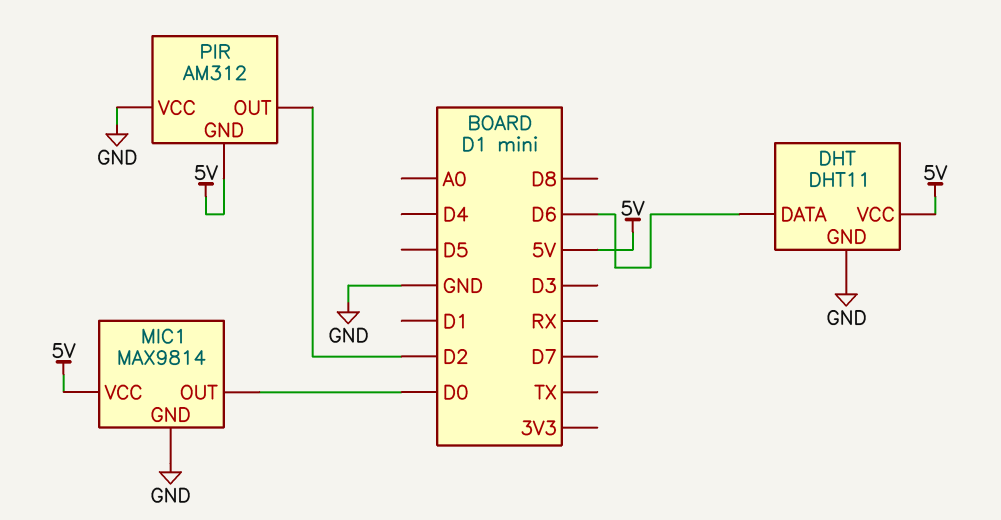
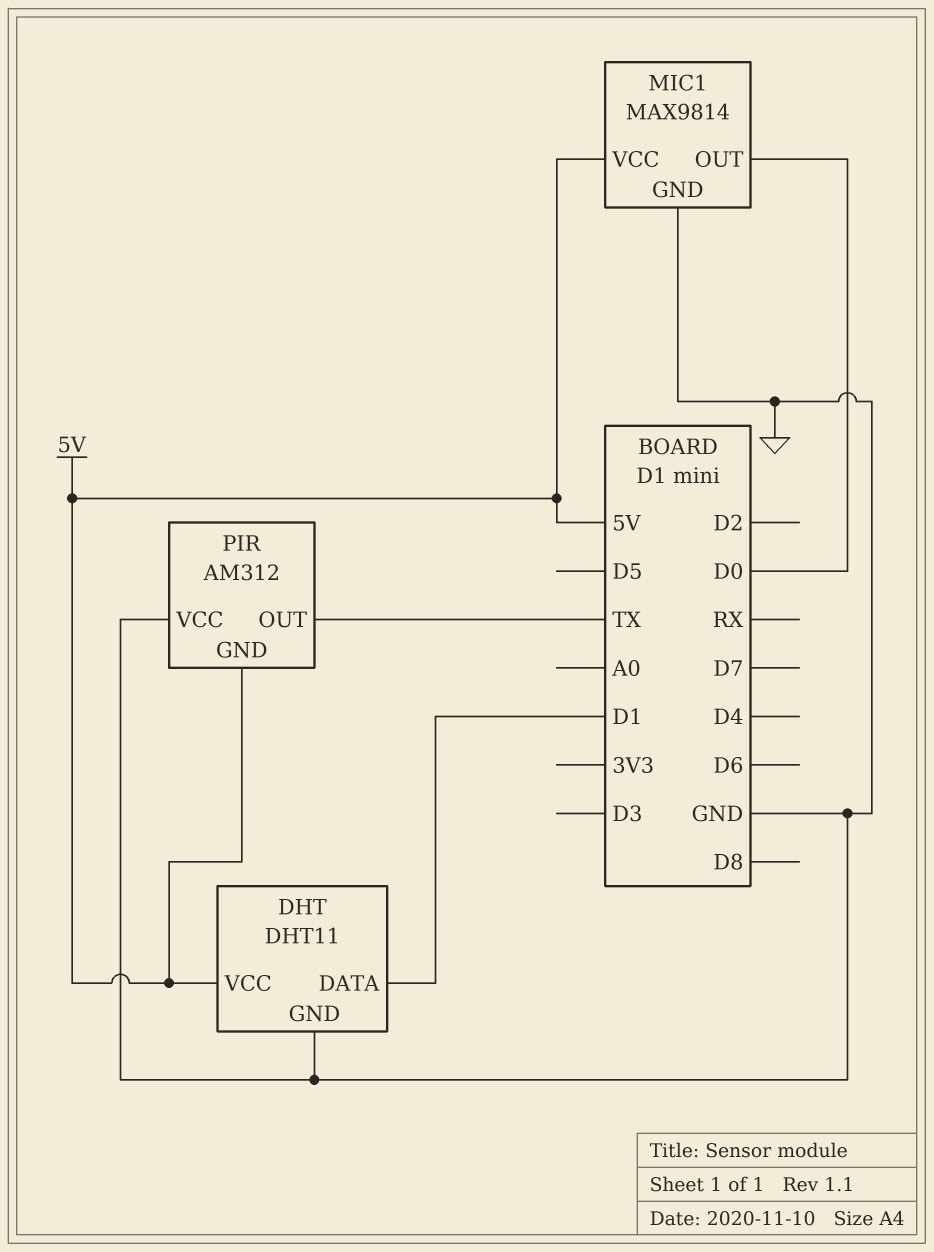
DHT pin DATA: D6 -> D1
PIR pin OUT: D2 -> TX

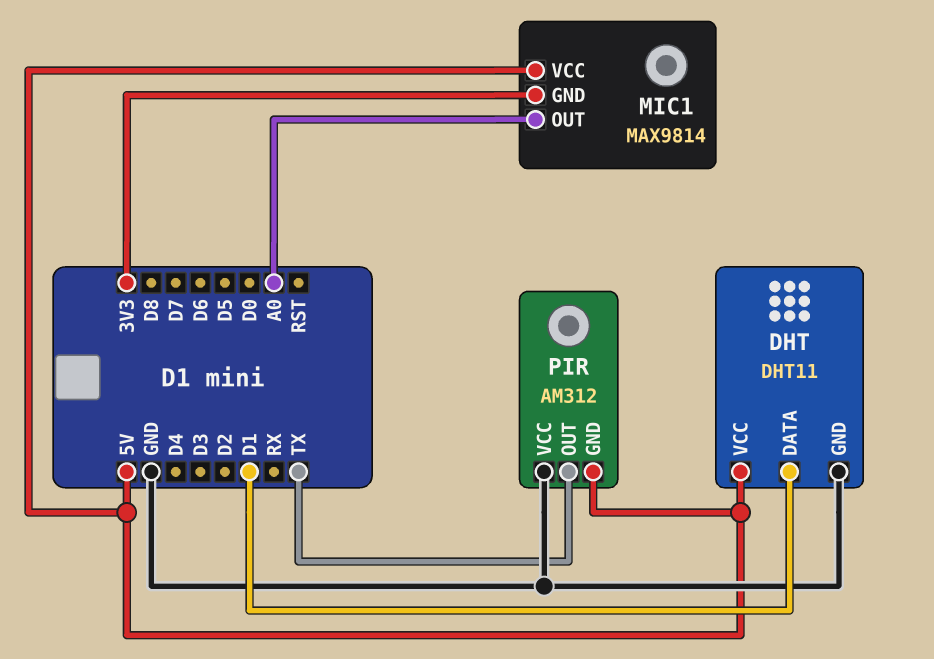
MIC1 pin GND: GND -> 3V3
MIC1 pin OUT: D0 -> A0

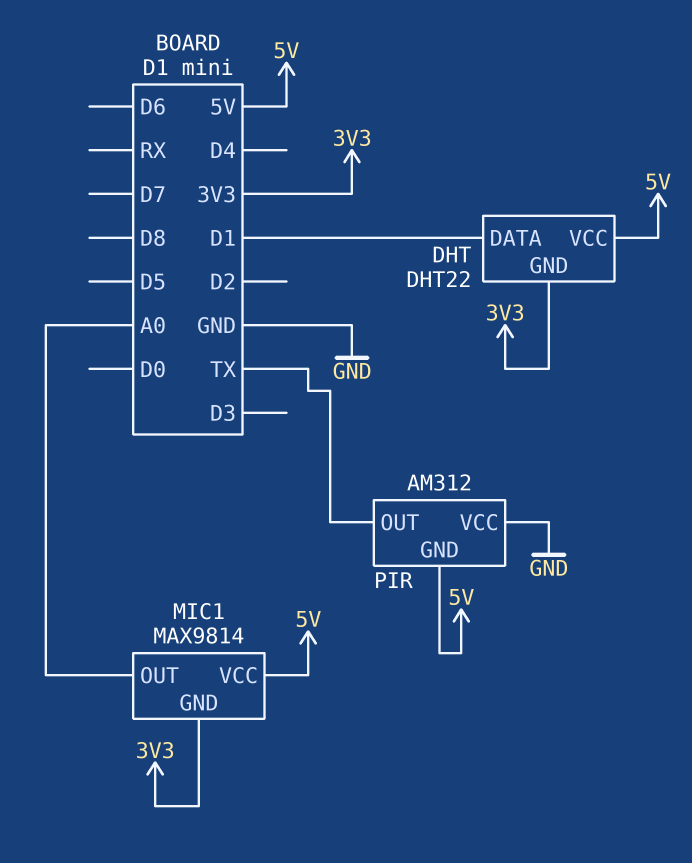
DHT: DHT11 -> DHT22
DHT pin GND: GND -> 3V3

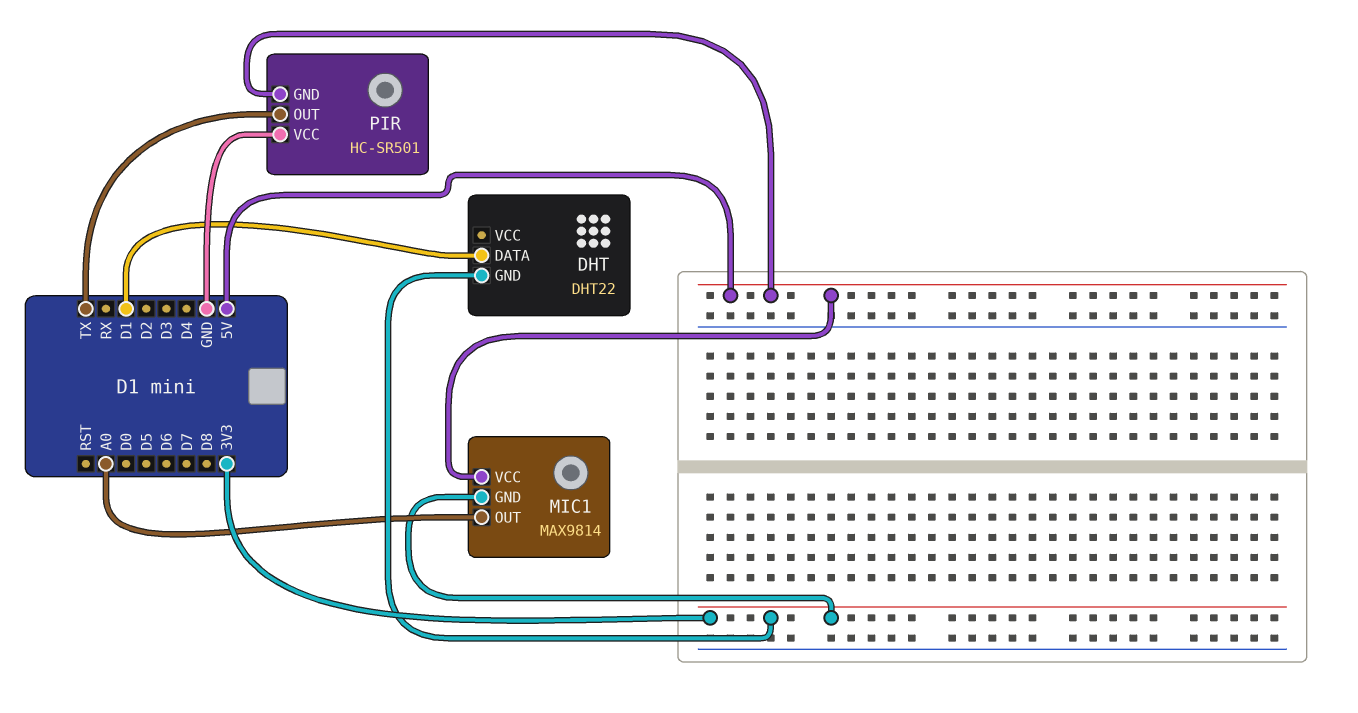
DHT pin VCC: 5V -> none
PIR: AM312 -> HC-SR501

